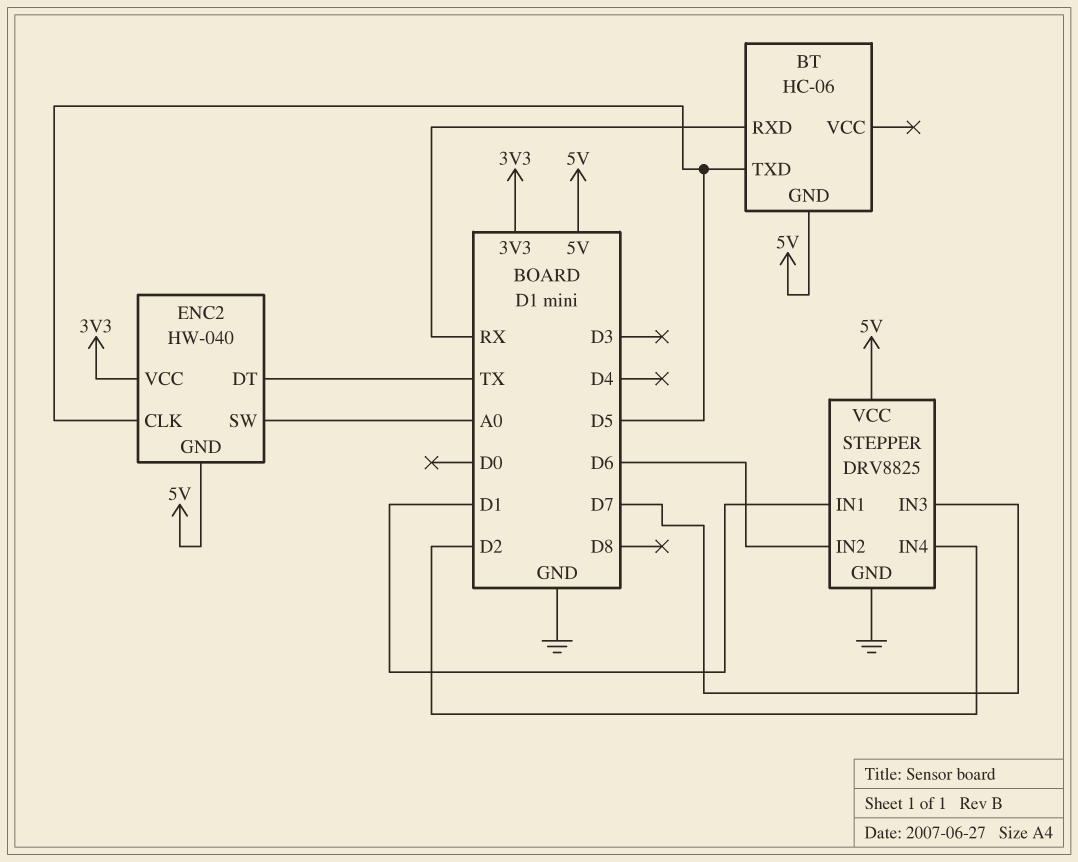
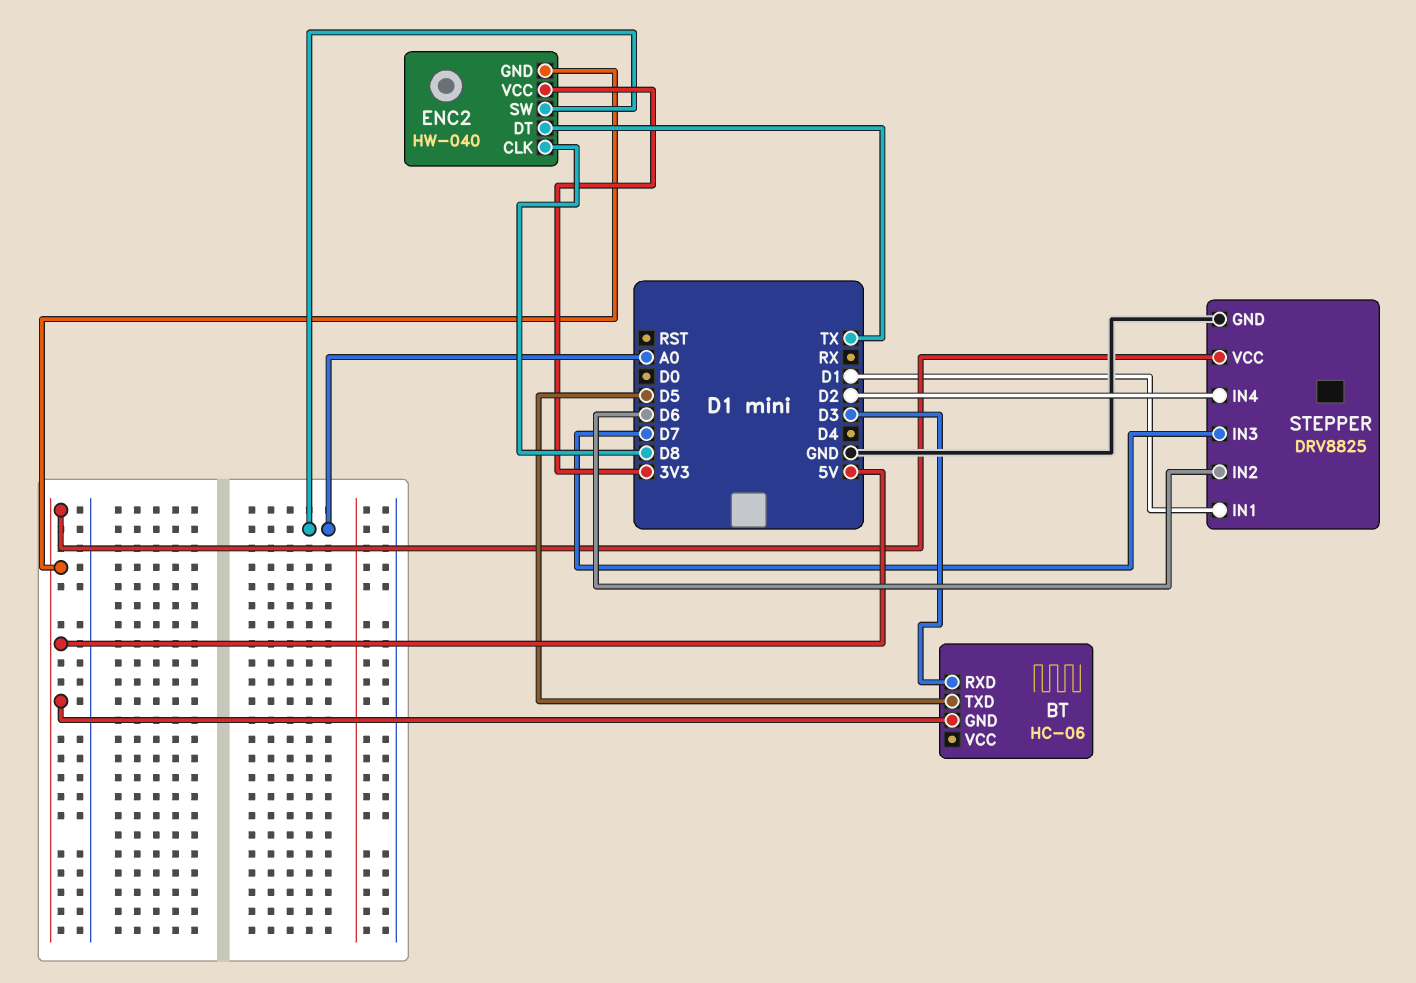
BT pin RXD: RX -> D3
ENC2 pin CLK: D5 -> D8

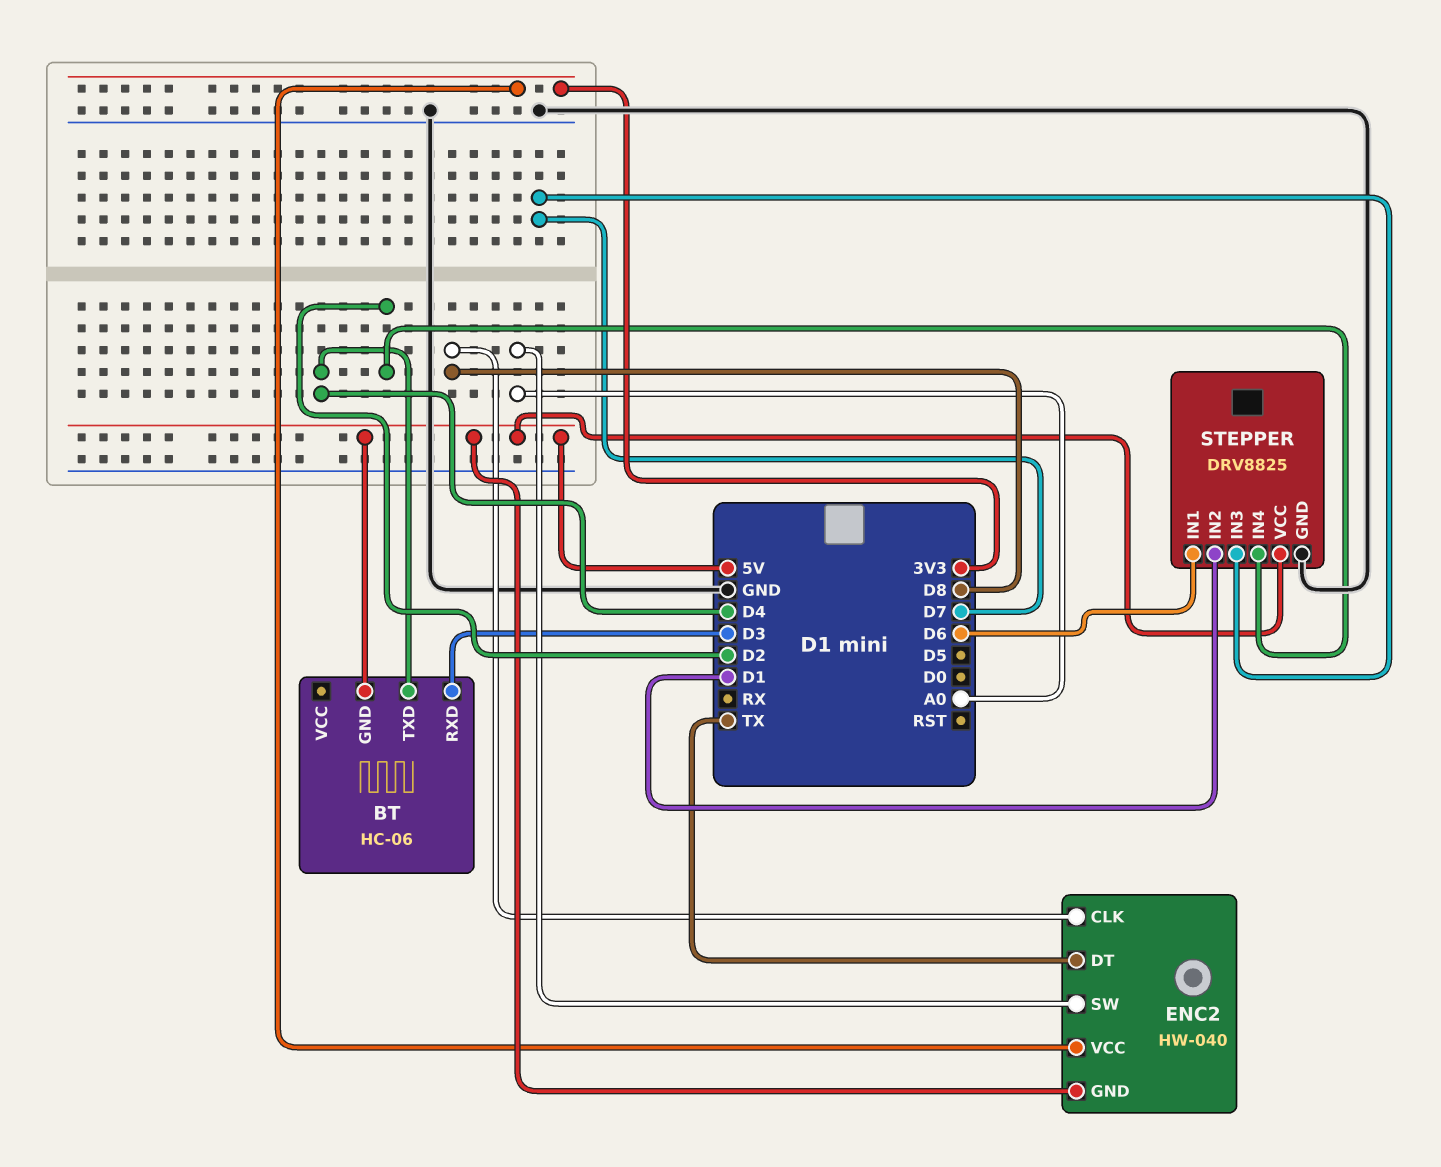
BT pin TXD: D5 -> D4
STEPPER pin IN1: D1 -> D6
STEPPER pin IN2: D6 -> D1

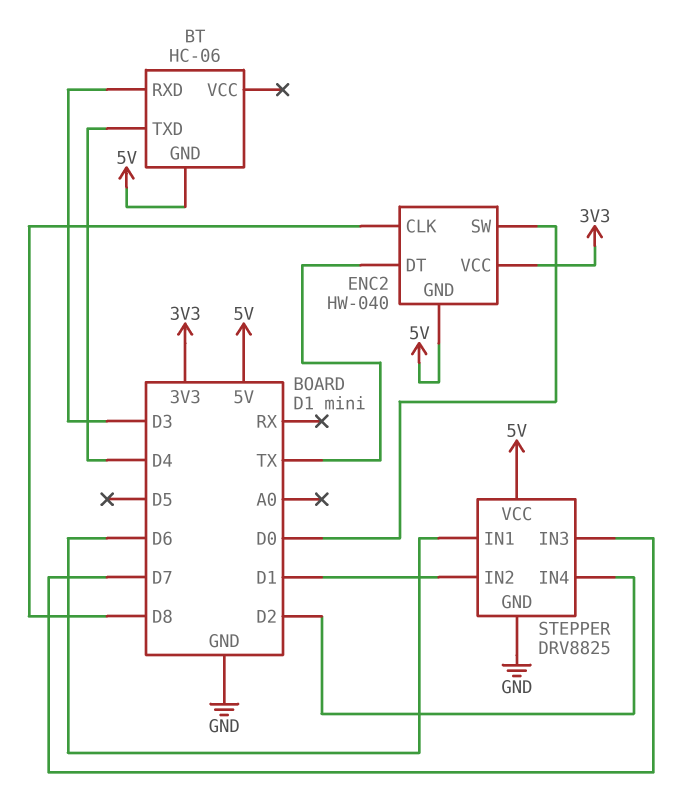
ENC2 pin SW: A0 -> D0

